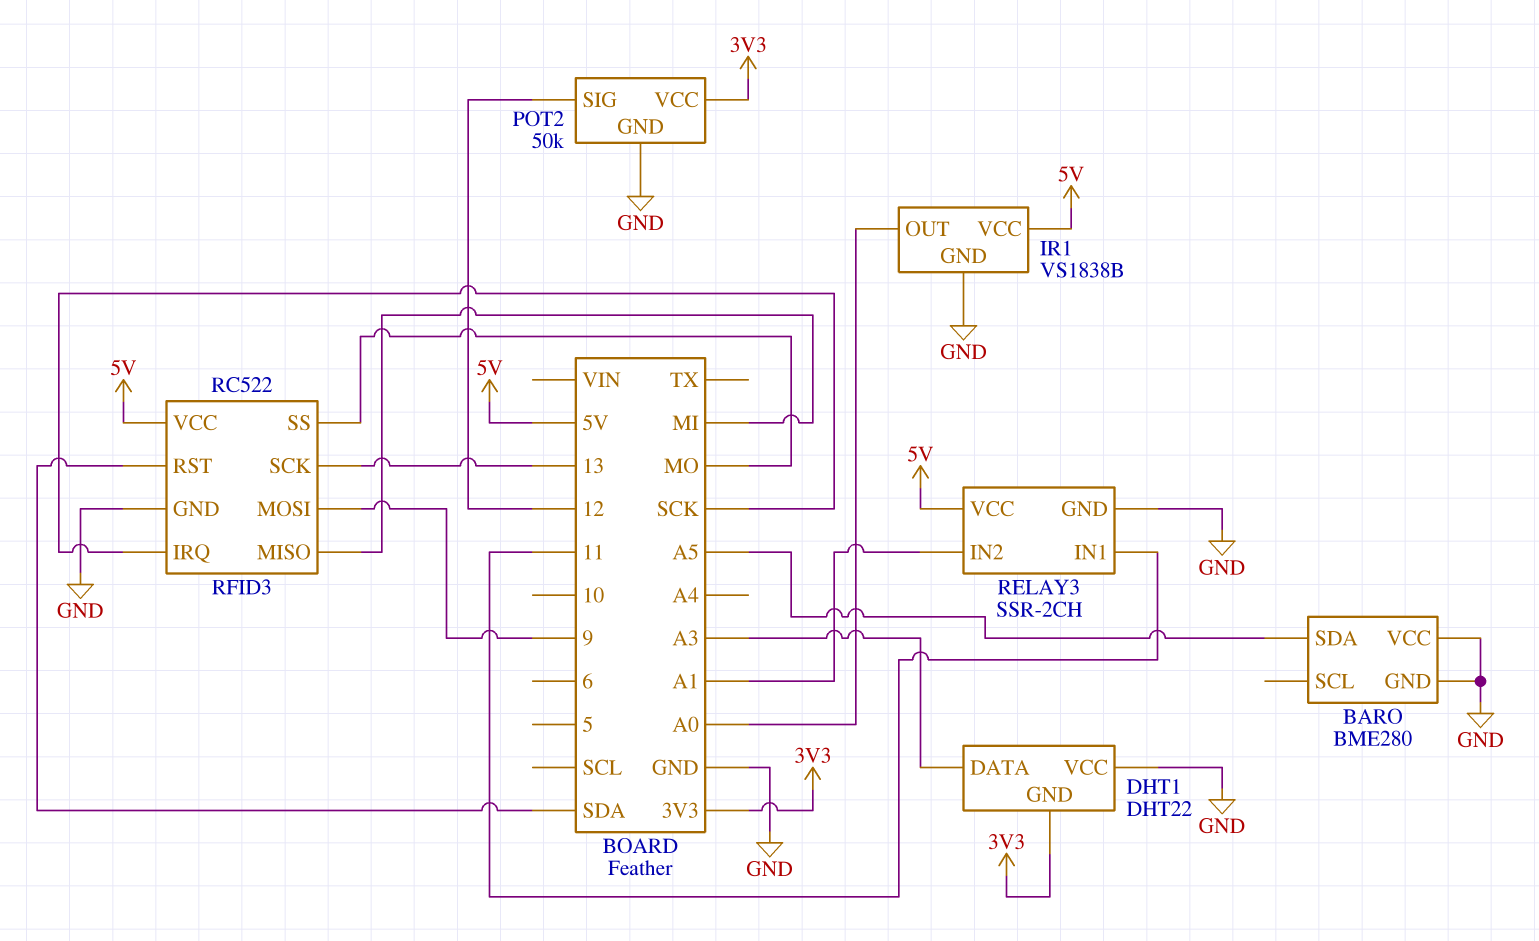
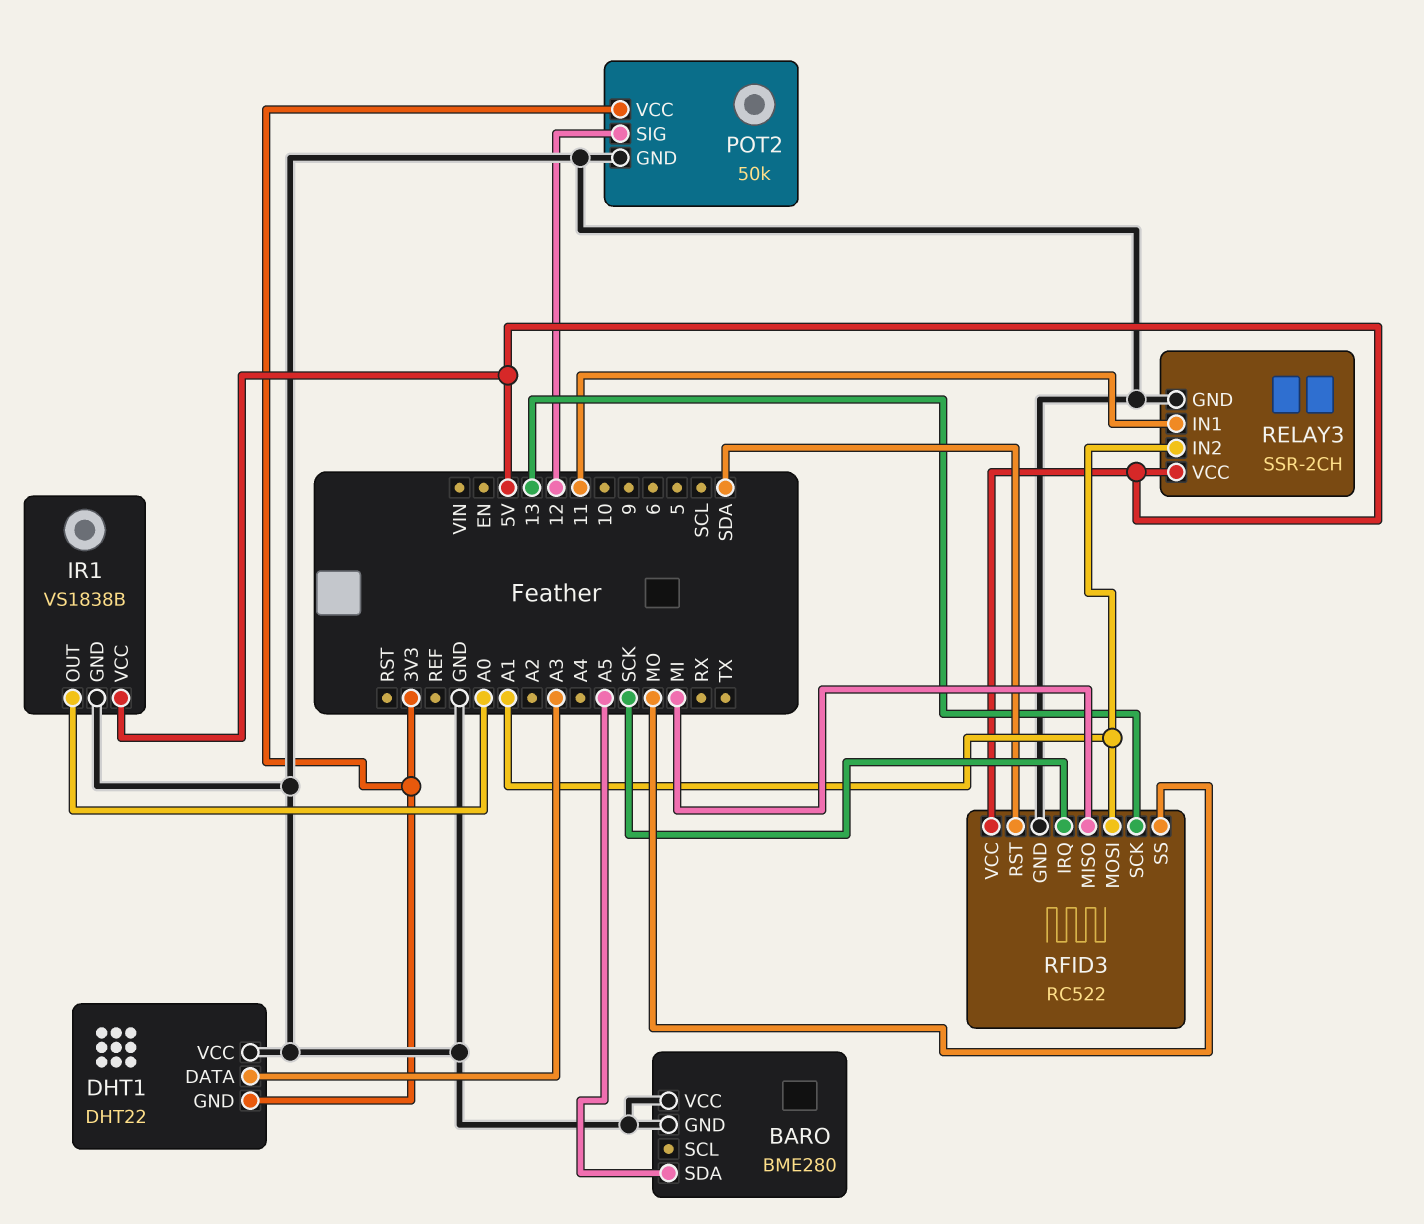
RFID3 pin MOSI: 9 -> A1

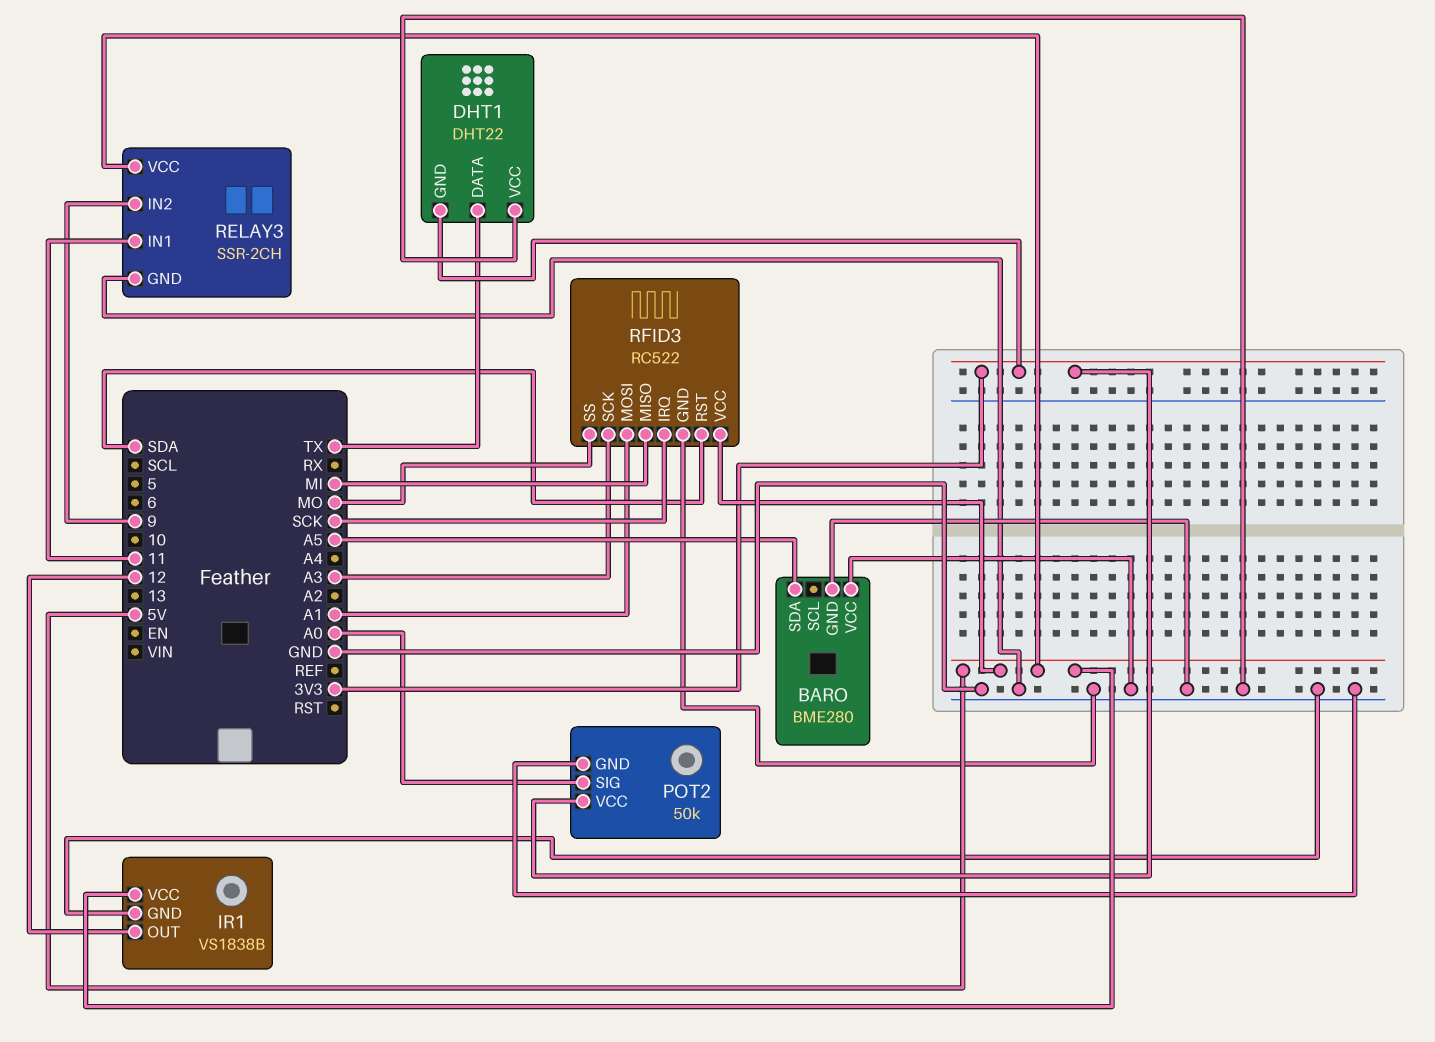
DHT1 pin DATA: A3 -> TX
IR1 pin OUT: A0 -> 12
POT2 pin SIG: 12 -> A0
RELAY3 pin IN2: A1 -> 9
RFID3 pin SCK: 13 -> A3

